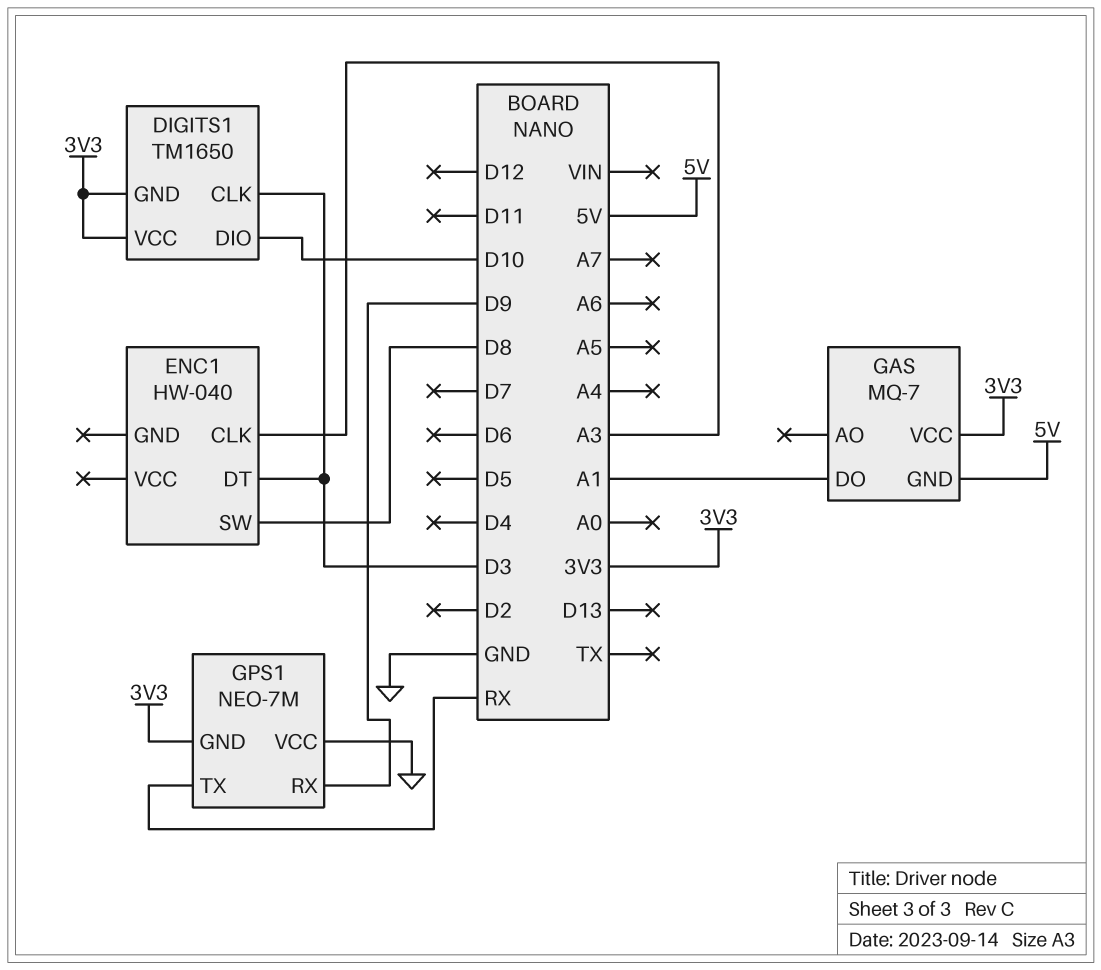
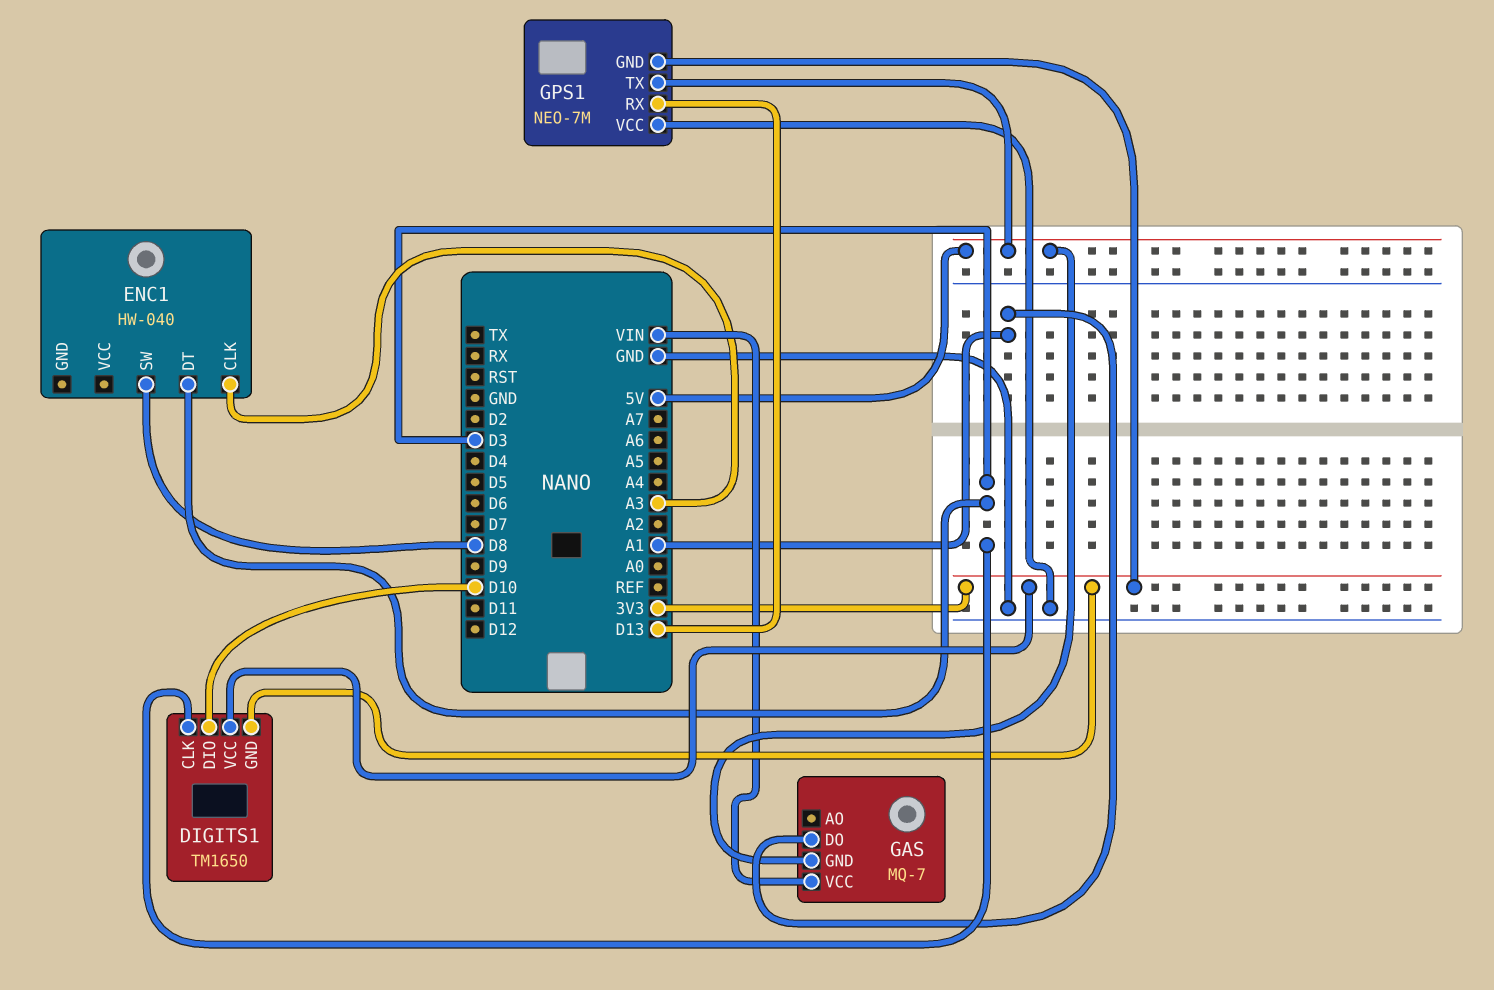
GAS pin VCC: 3V3 -> VIN
GPS1 pin RX: D9 -> D13
GPS1 pin TX: RX -> 5V

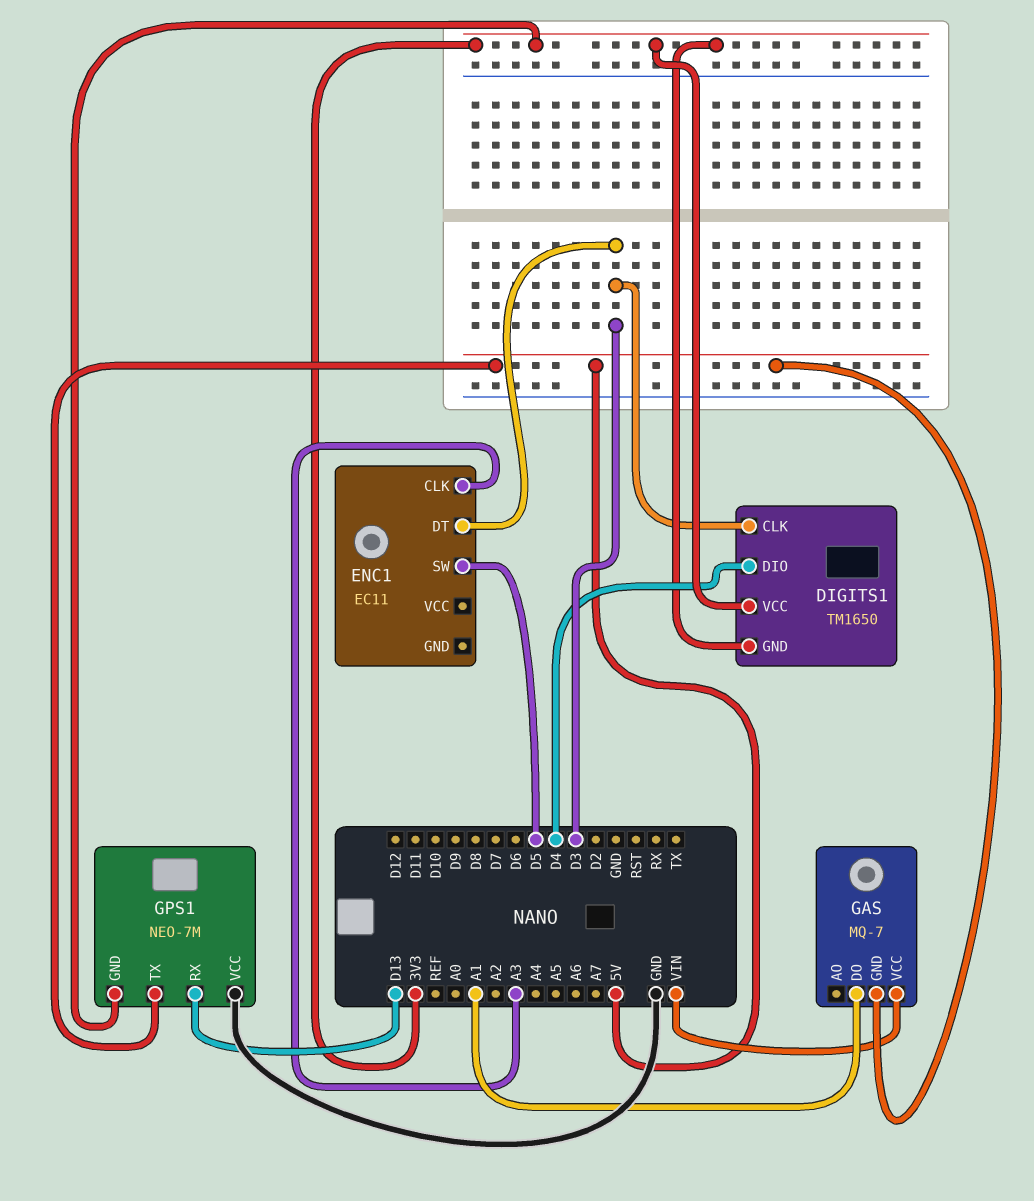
DIGITS1 pin DIO: D10 -> D4
ENC1: HW-040 -> EC11
ENC1 pin SW: D8 -> D5

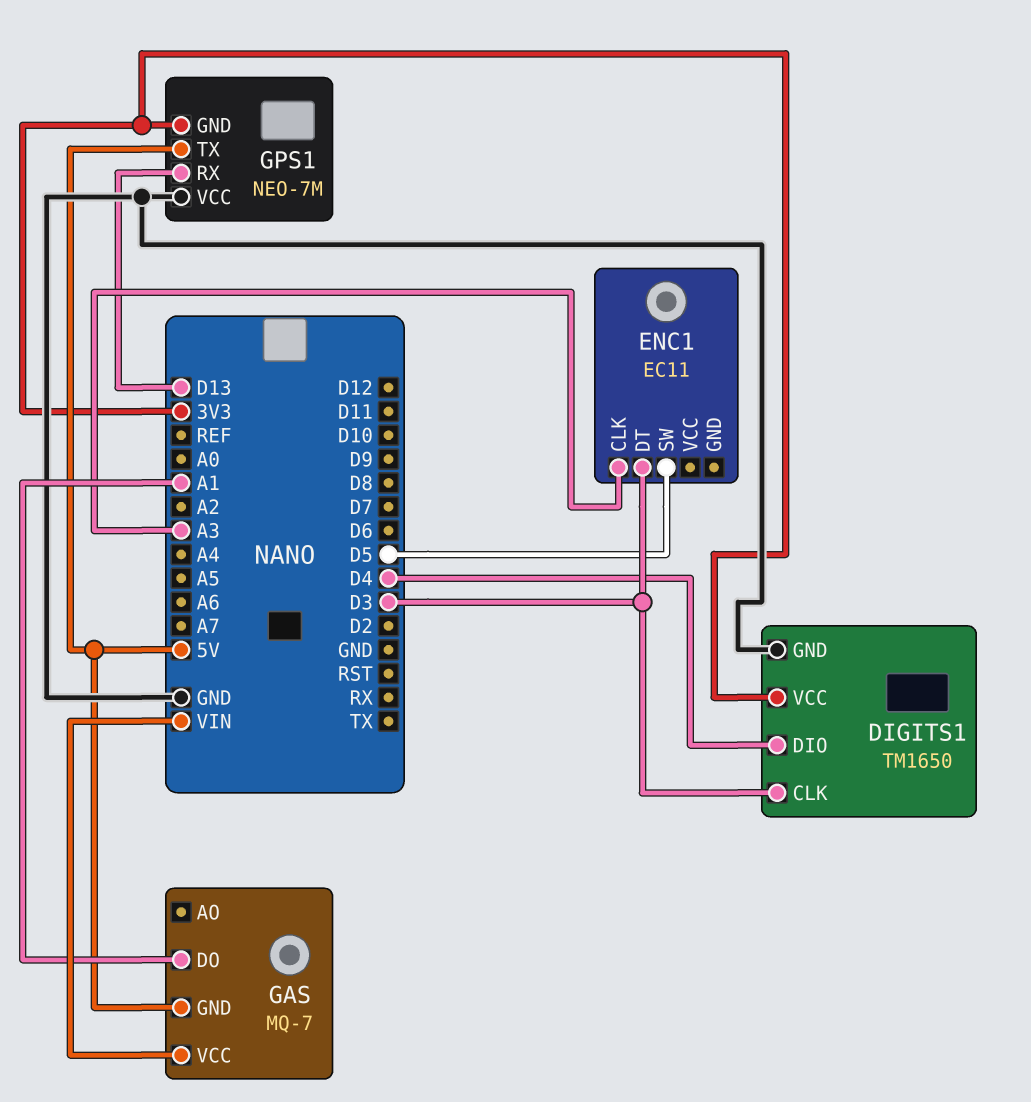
DIGITS1 pin GND: 3V3 -> GND

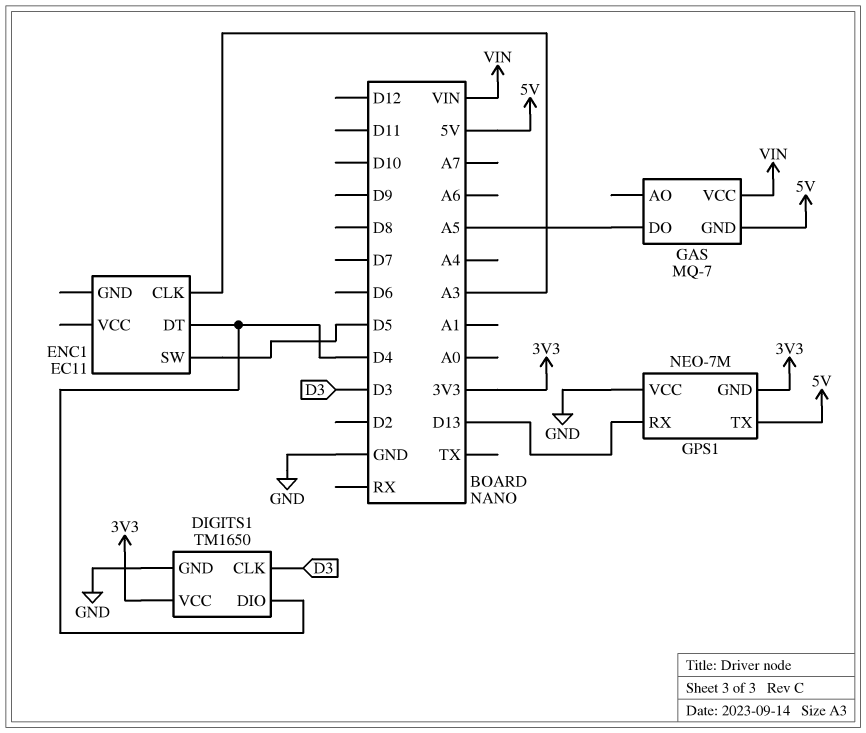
ENC1 pin DT: D3 -> D4
GAS pin DO: A1 -> A5

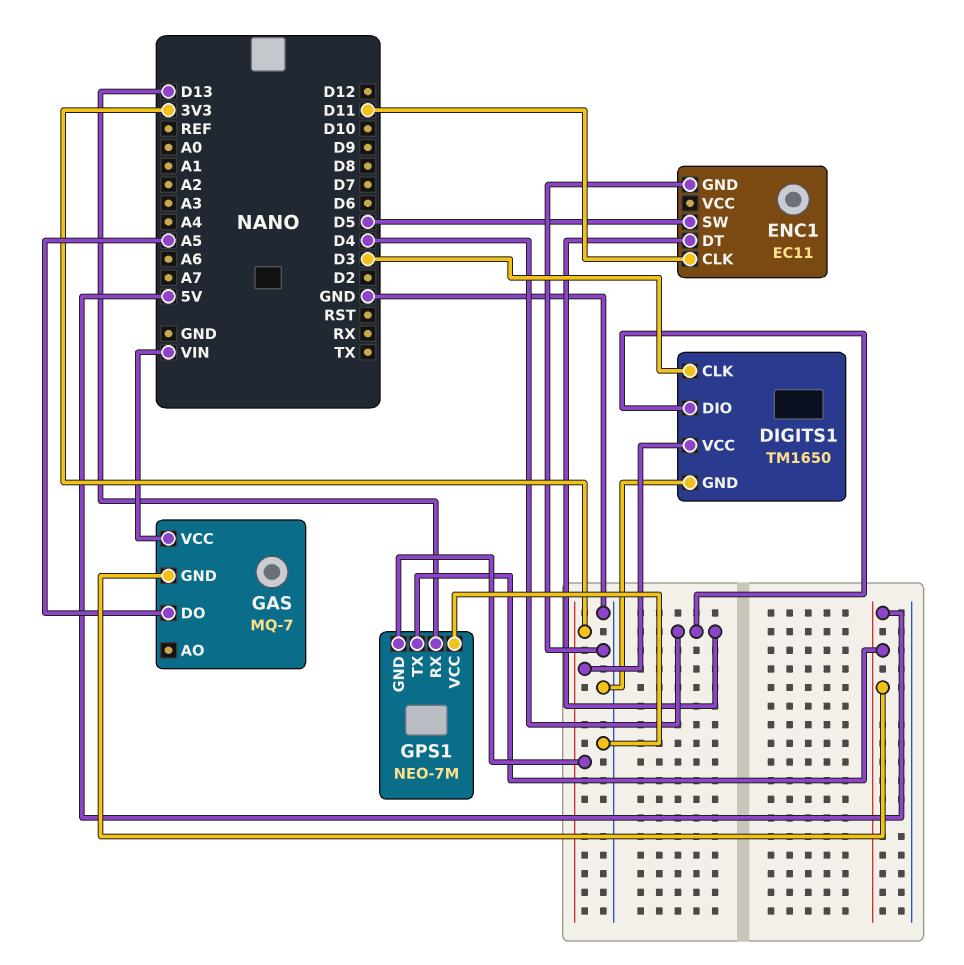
ENC1 pin CLK: A3 -> D11
ENC1 pin GND: none -> GND

